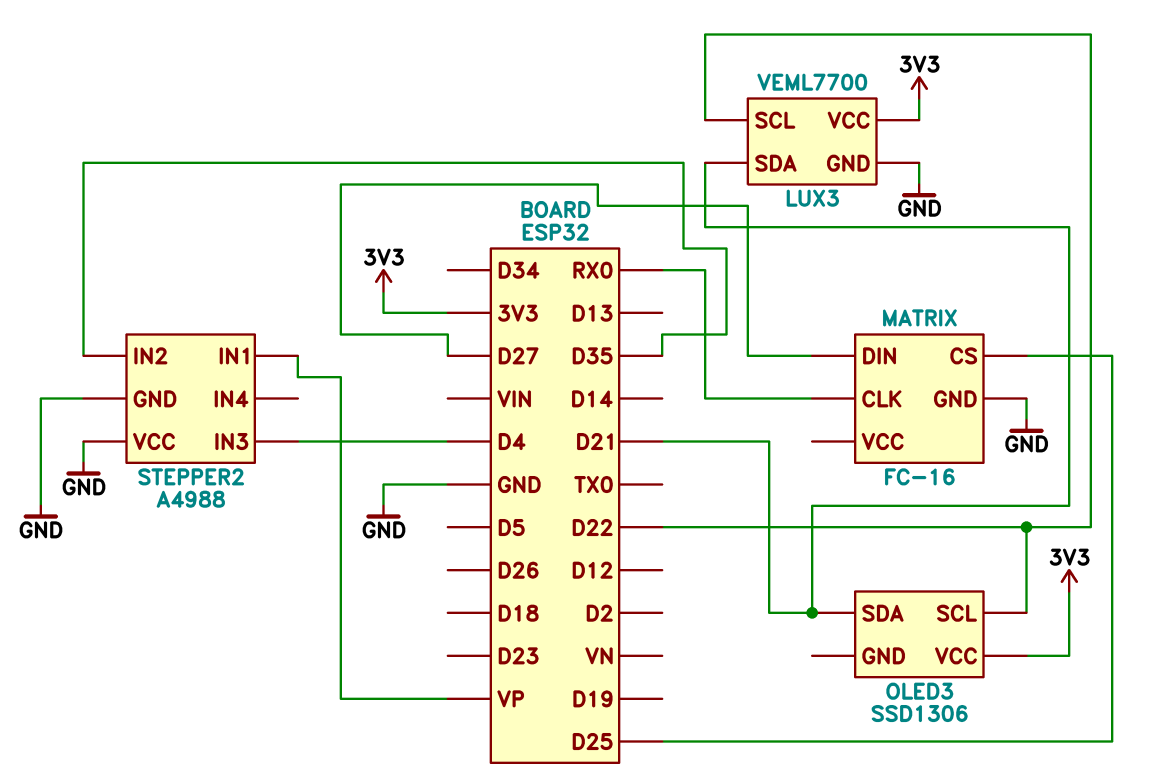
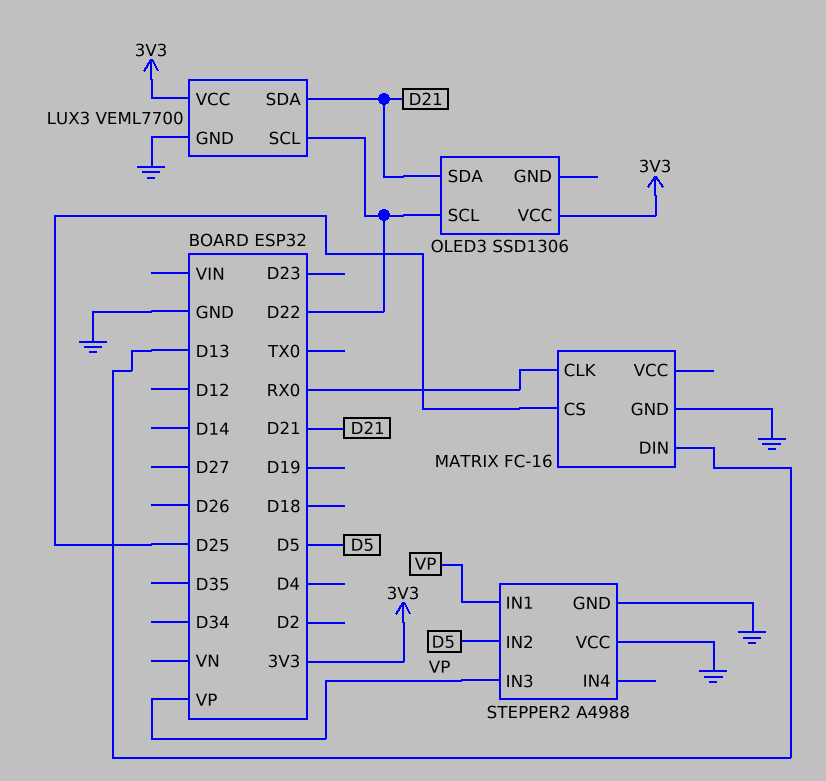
MATRIX pin DIN: D27 -> D13
STEPPER2 pin IN2: D35 -> D5
STEPPER2 pin IN3: D4 -> VP

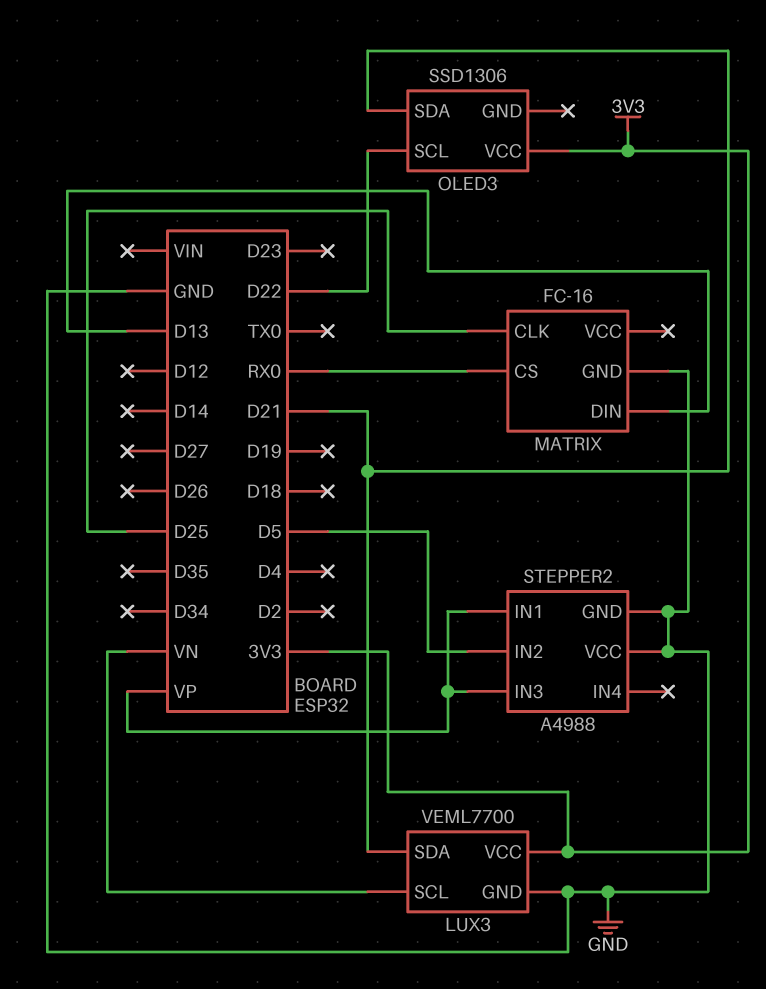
LUX3 pin SCL: D22 -> VN
MATRIX pin CLK: RX0 -> D25
MATRIX pin CS: D25 -> RX0

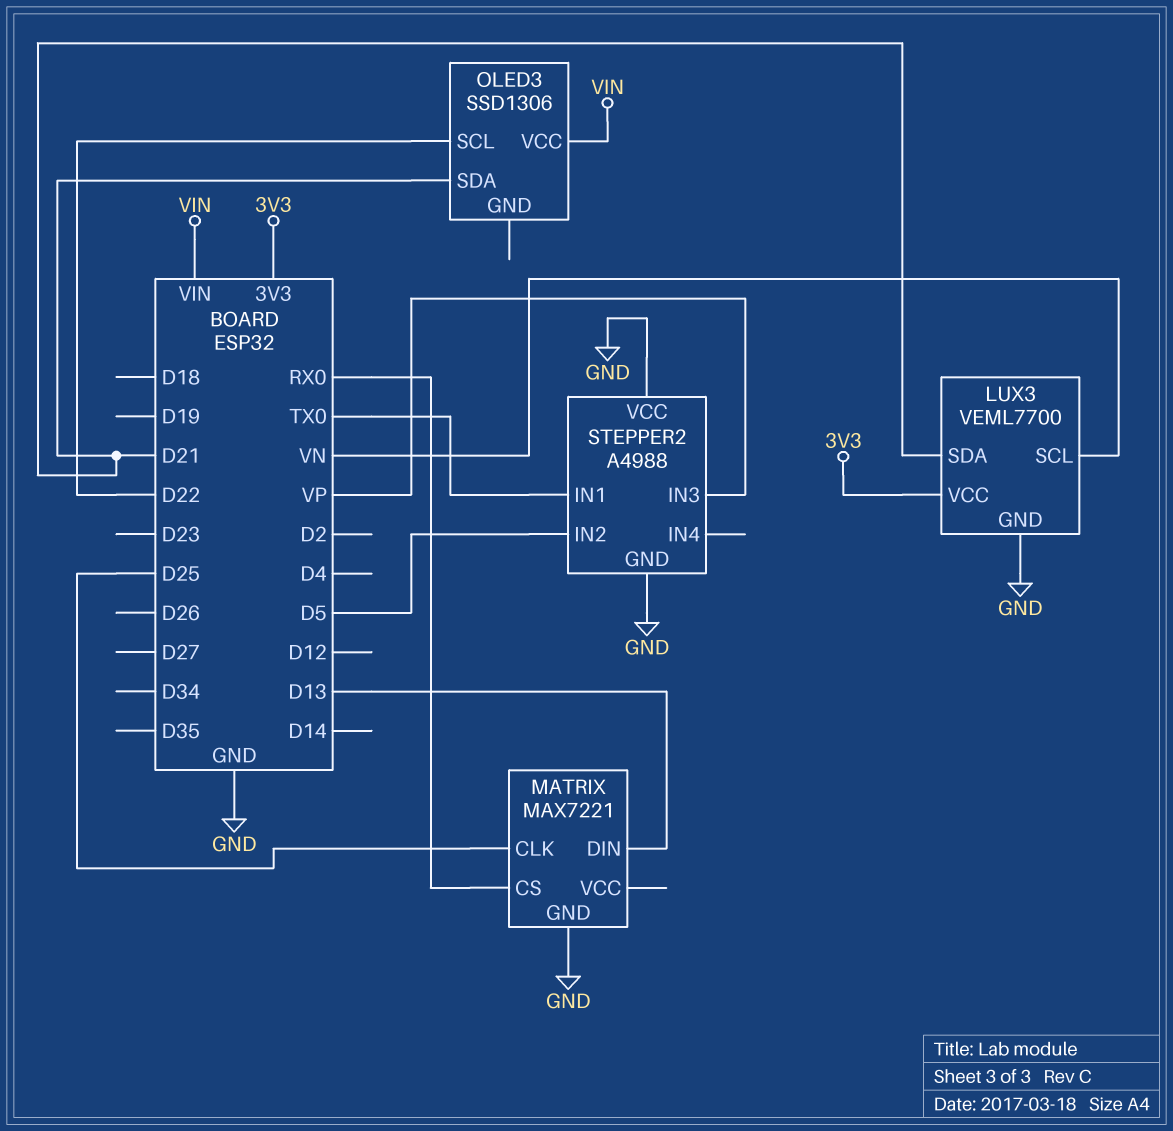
MATRIX: FC-16 -> MAX7221
OLED3 pin VCC: 3V3 -> VIN
STEPPER2 pin IN1: VP -> TX0

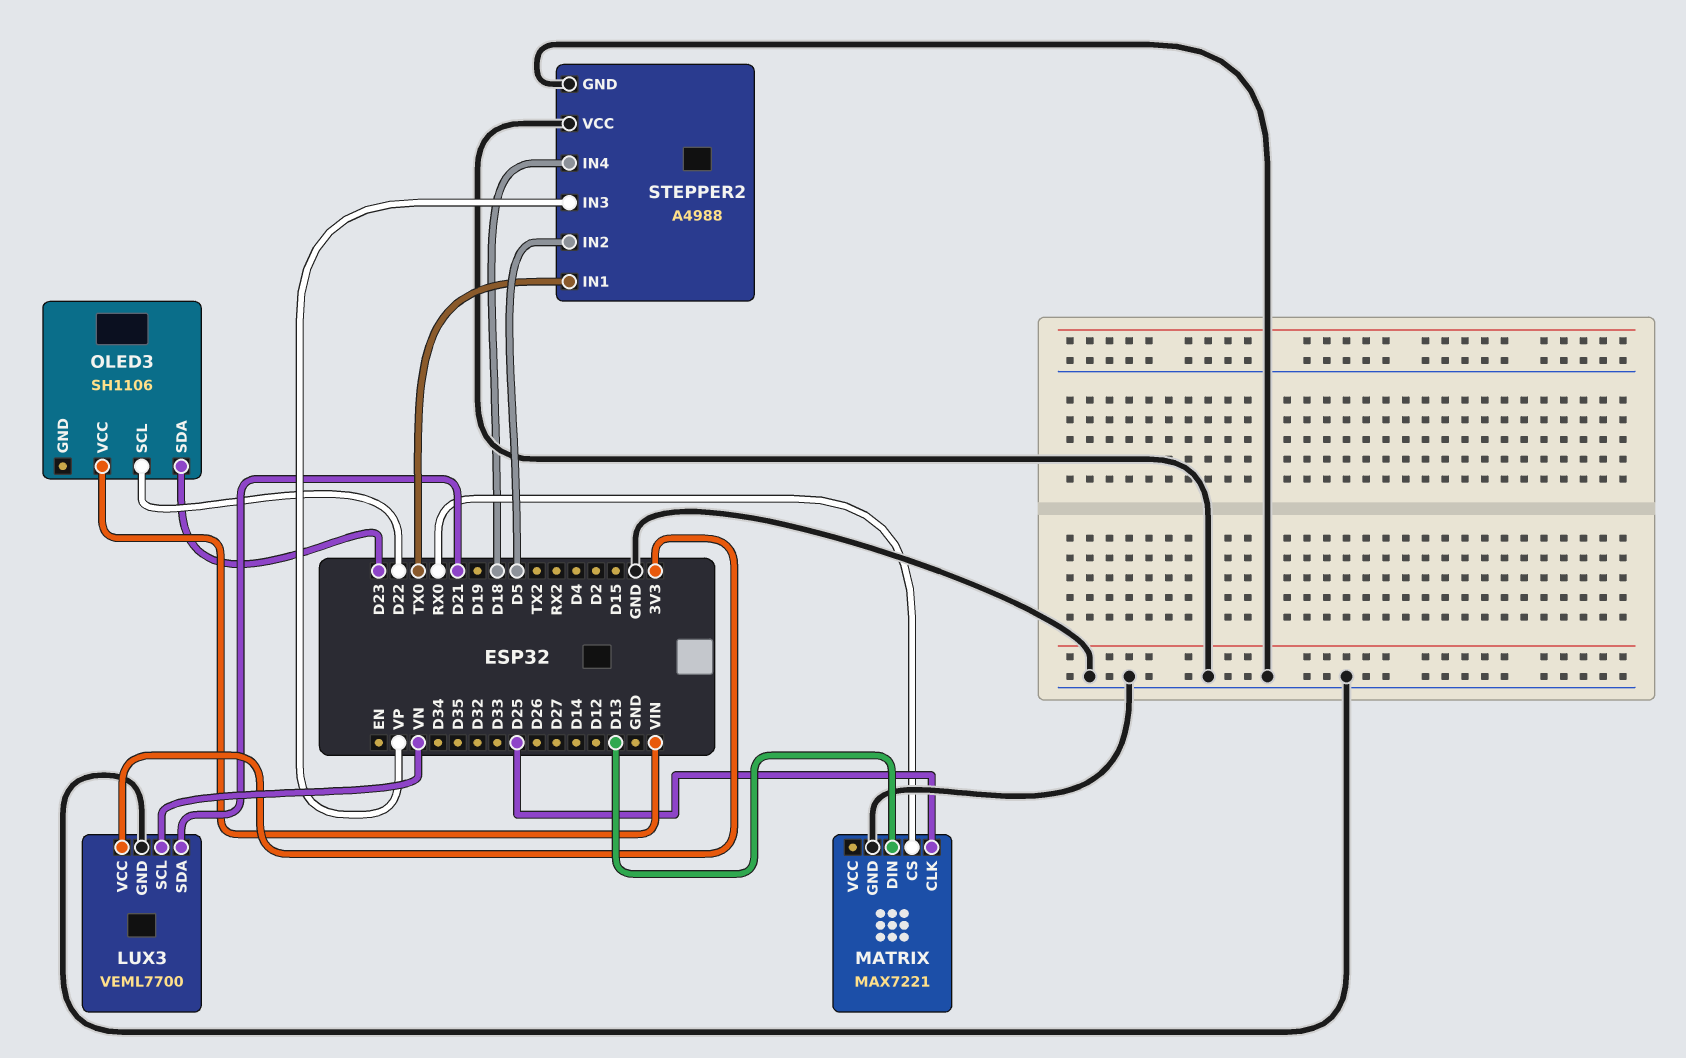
OLED3: SSD1306 -> SH1106
OLED3 pin SDA: D21 -> D23
STEPPER2 pin IN4: none -> D18

